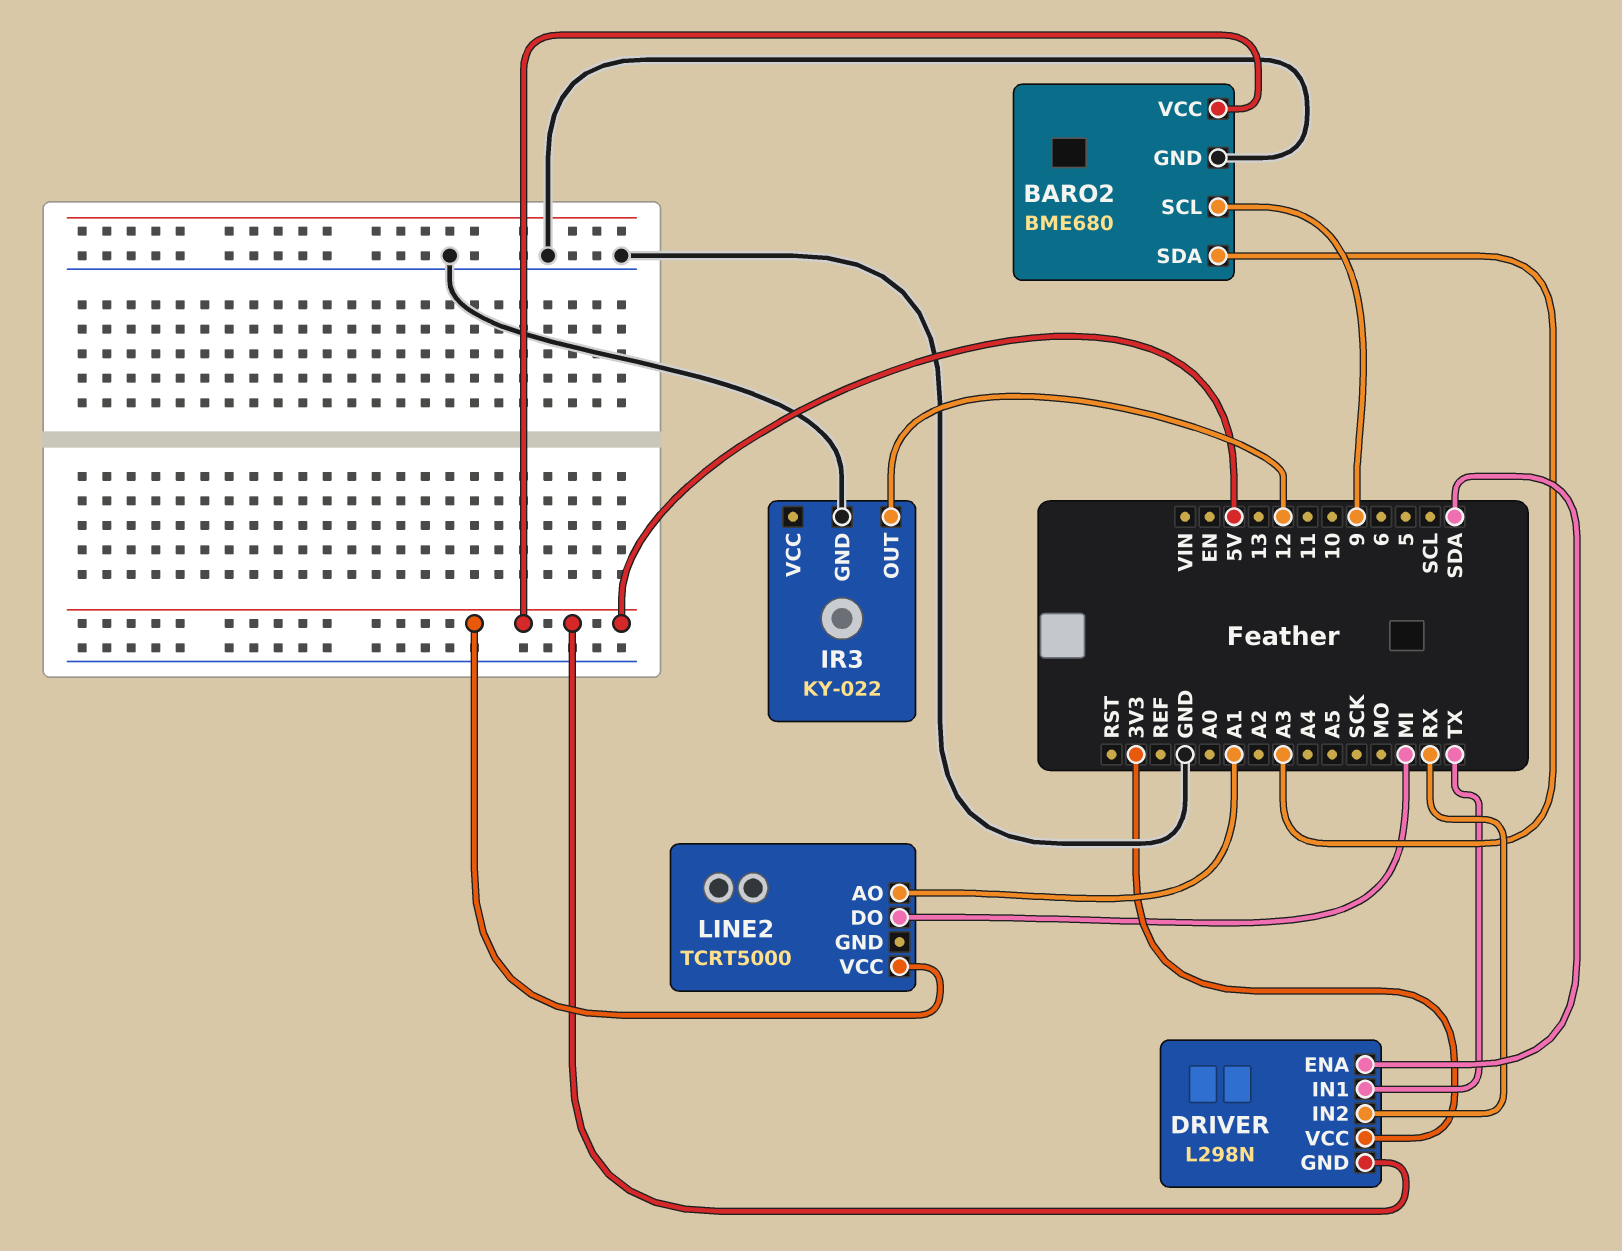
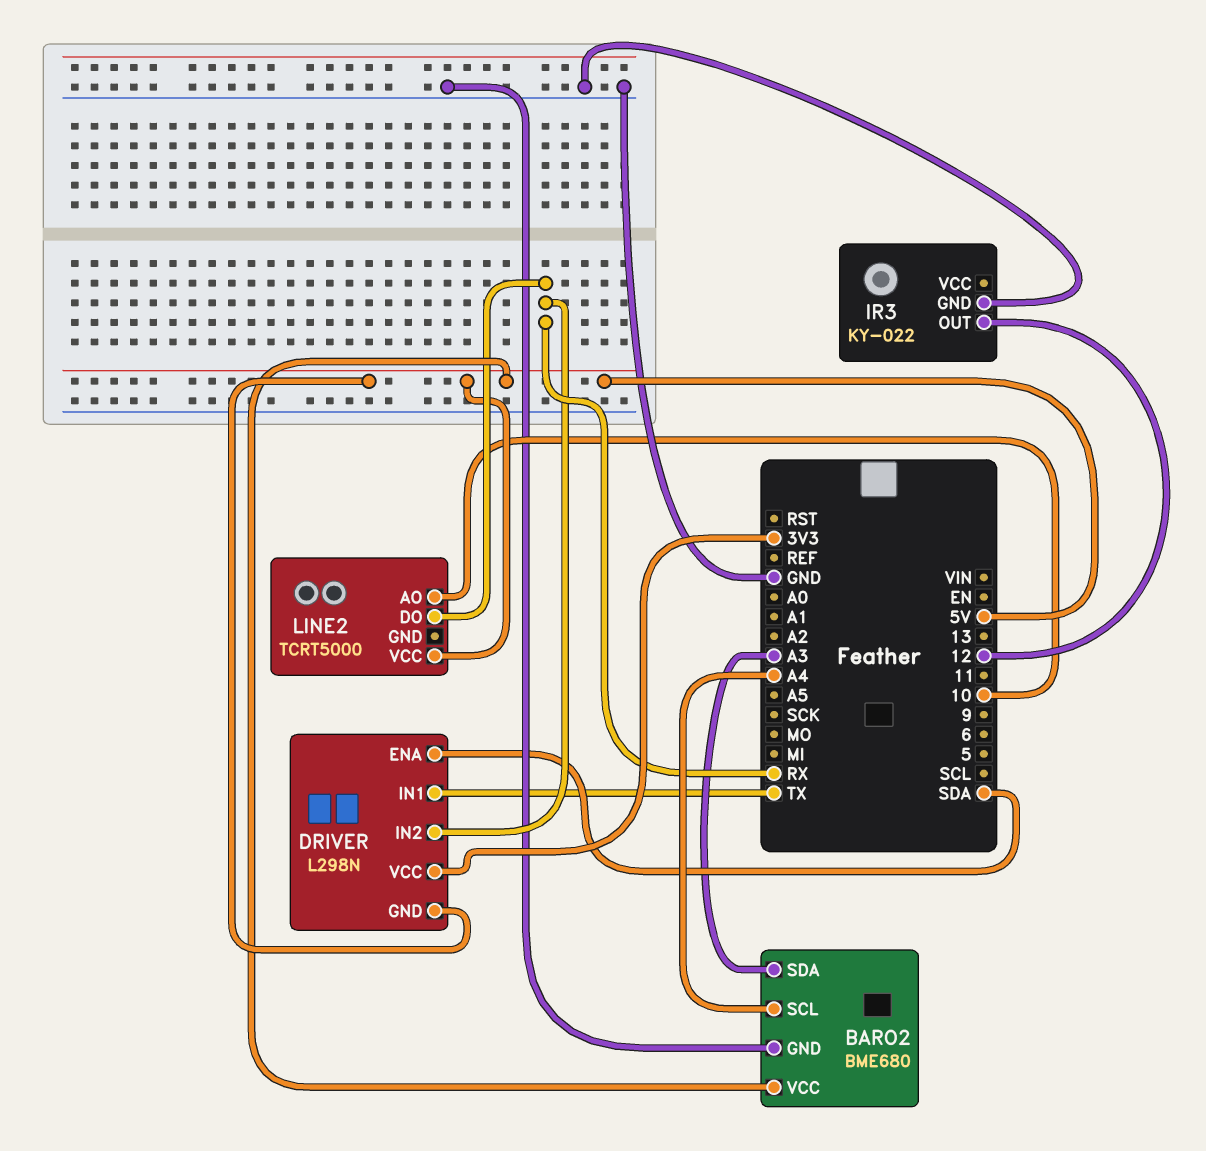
BARO2 pin SCL: 9 -> A4
LINE2 pin AO: A1 -> 10
LINE2 pin DO: MI -> RX

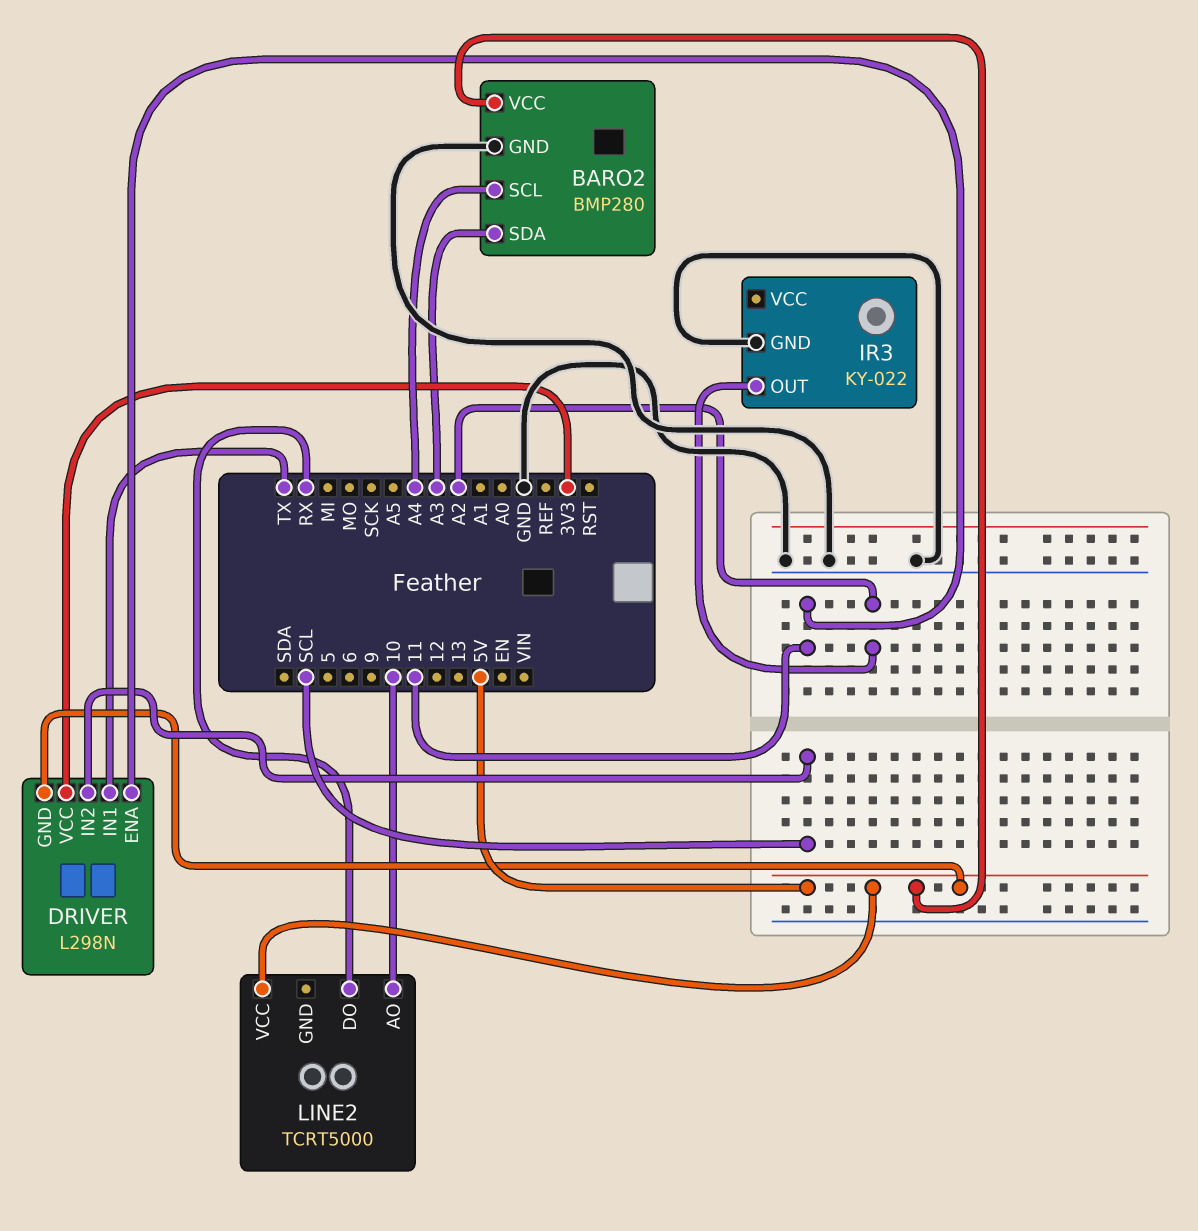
BARO2: BME680 -> BMP280
DRIVER pin ENA: SDA -> 11
DRIVER pin IN2: RX -> SCL
IR3 pin OUT: 12 -> A2

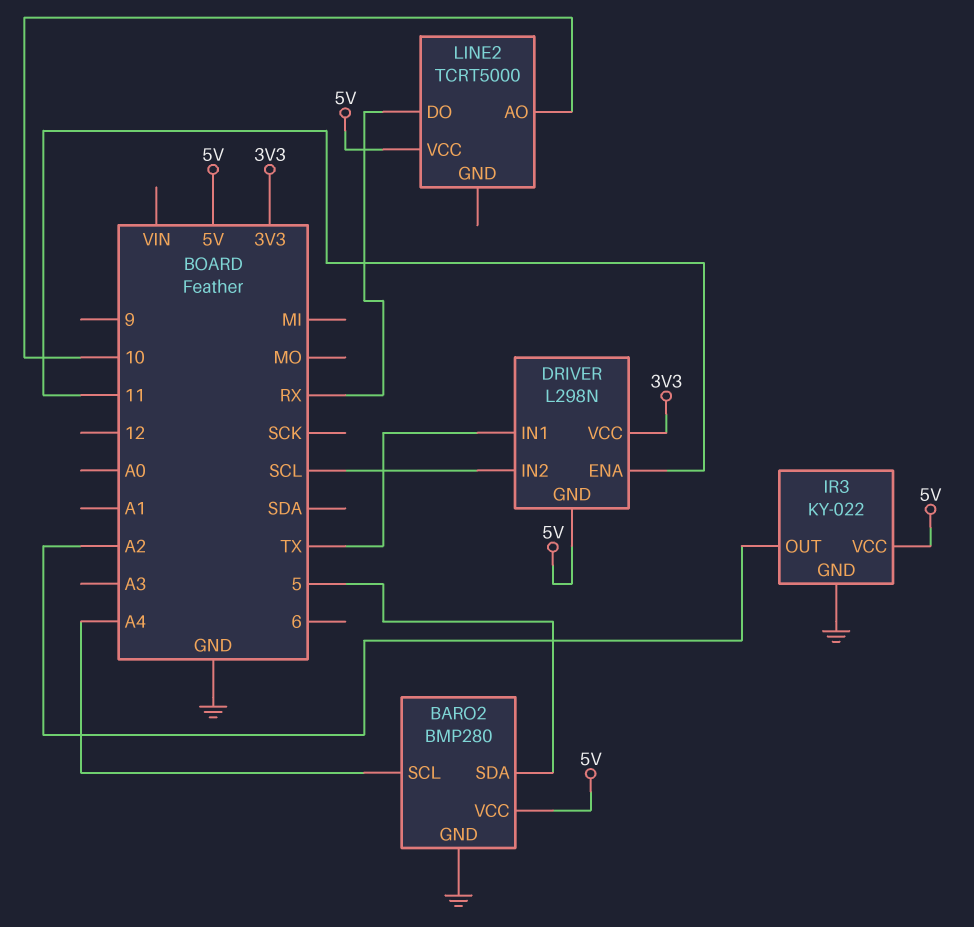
BARO2 pin SDA: A3 -> 5
IR3 pin VCC: none -> 5V

